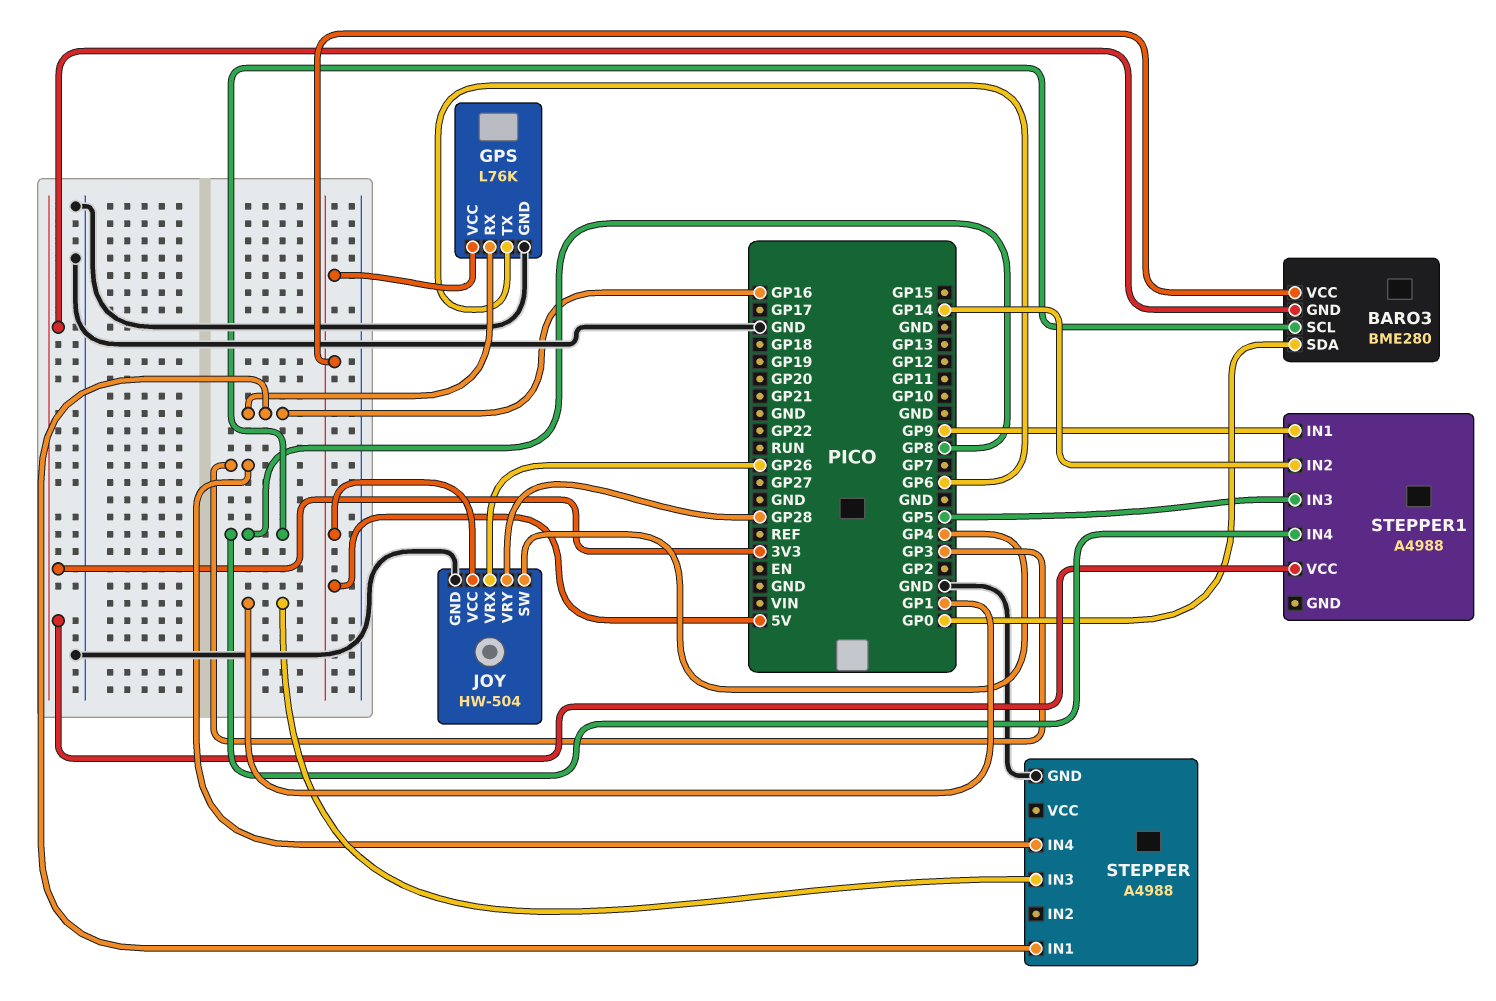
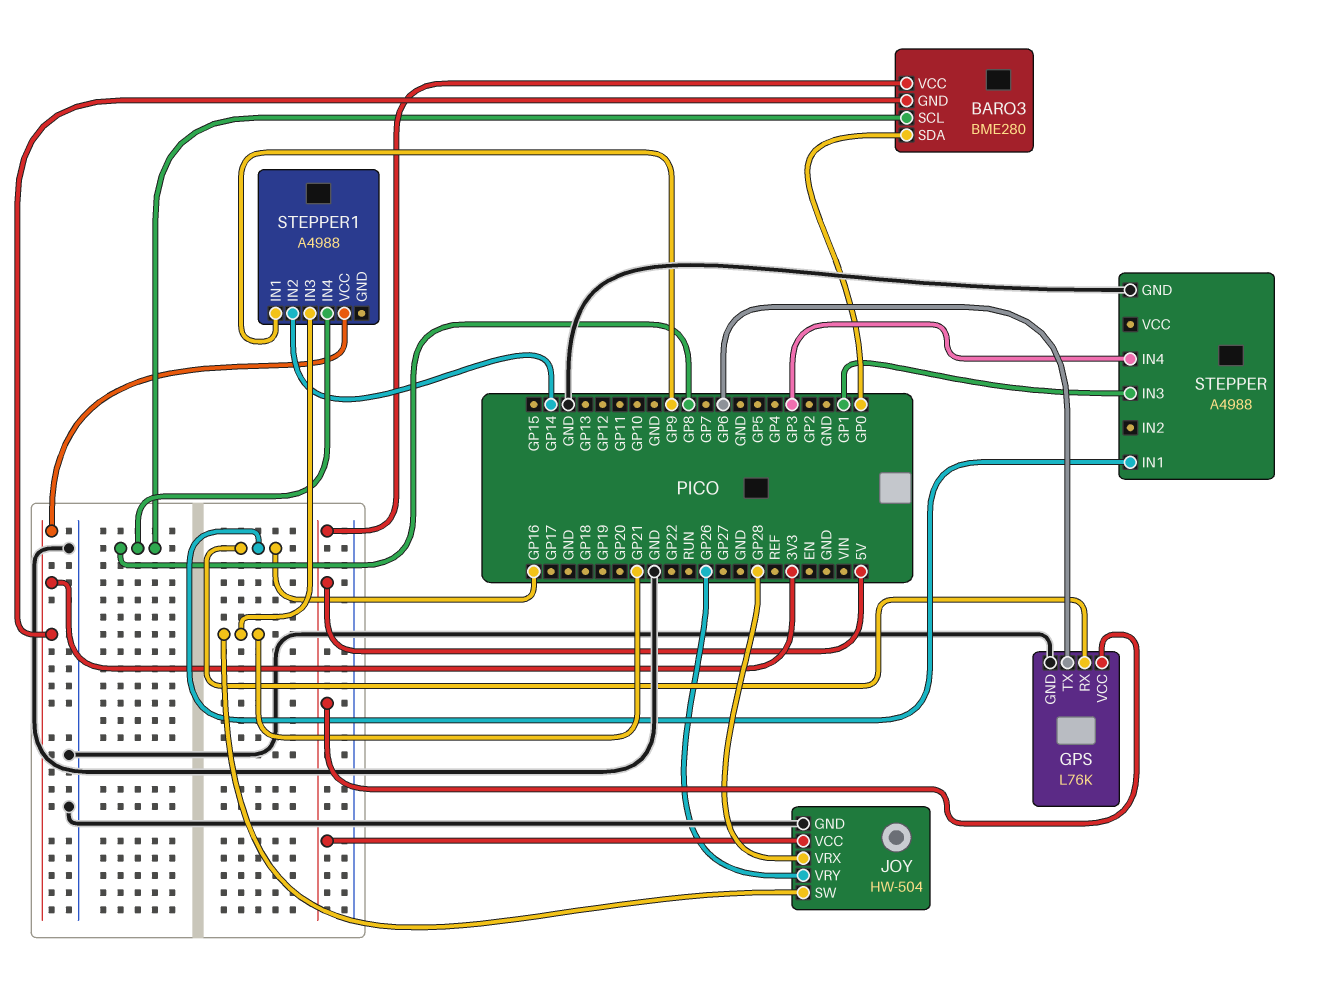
JOY pin SW: GP4 -> GP21
JOY pin VRX: GP26 -> GP28
JOY pin VRY: GP28 -> GP26
STEPPER1 pin IN3: GP5 -> GP21

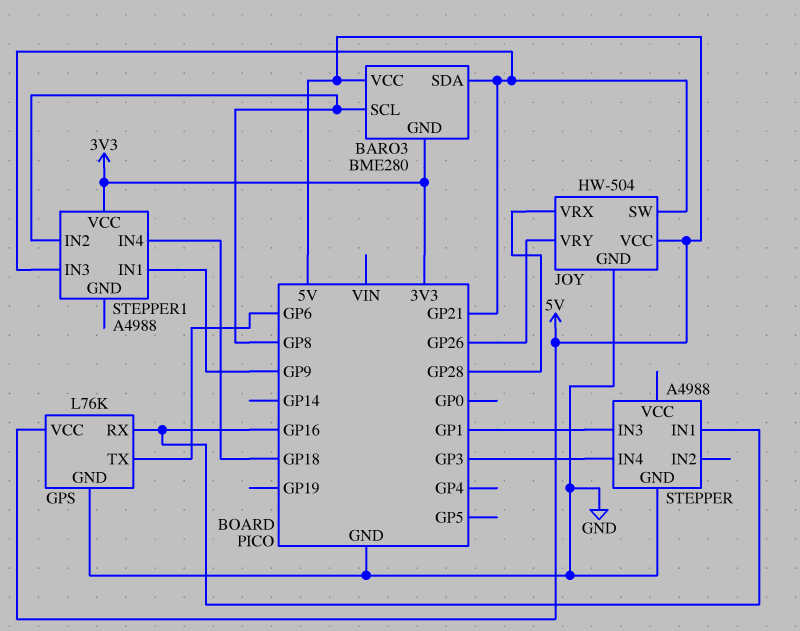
BARO3 pin SDA: GP0 -> GP21
STEPPER1 pin IN2: GP14 -> GP8
STEPPER1 pin IN4: GP8 -> GP18

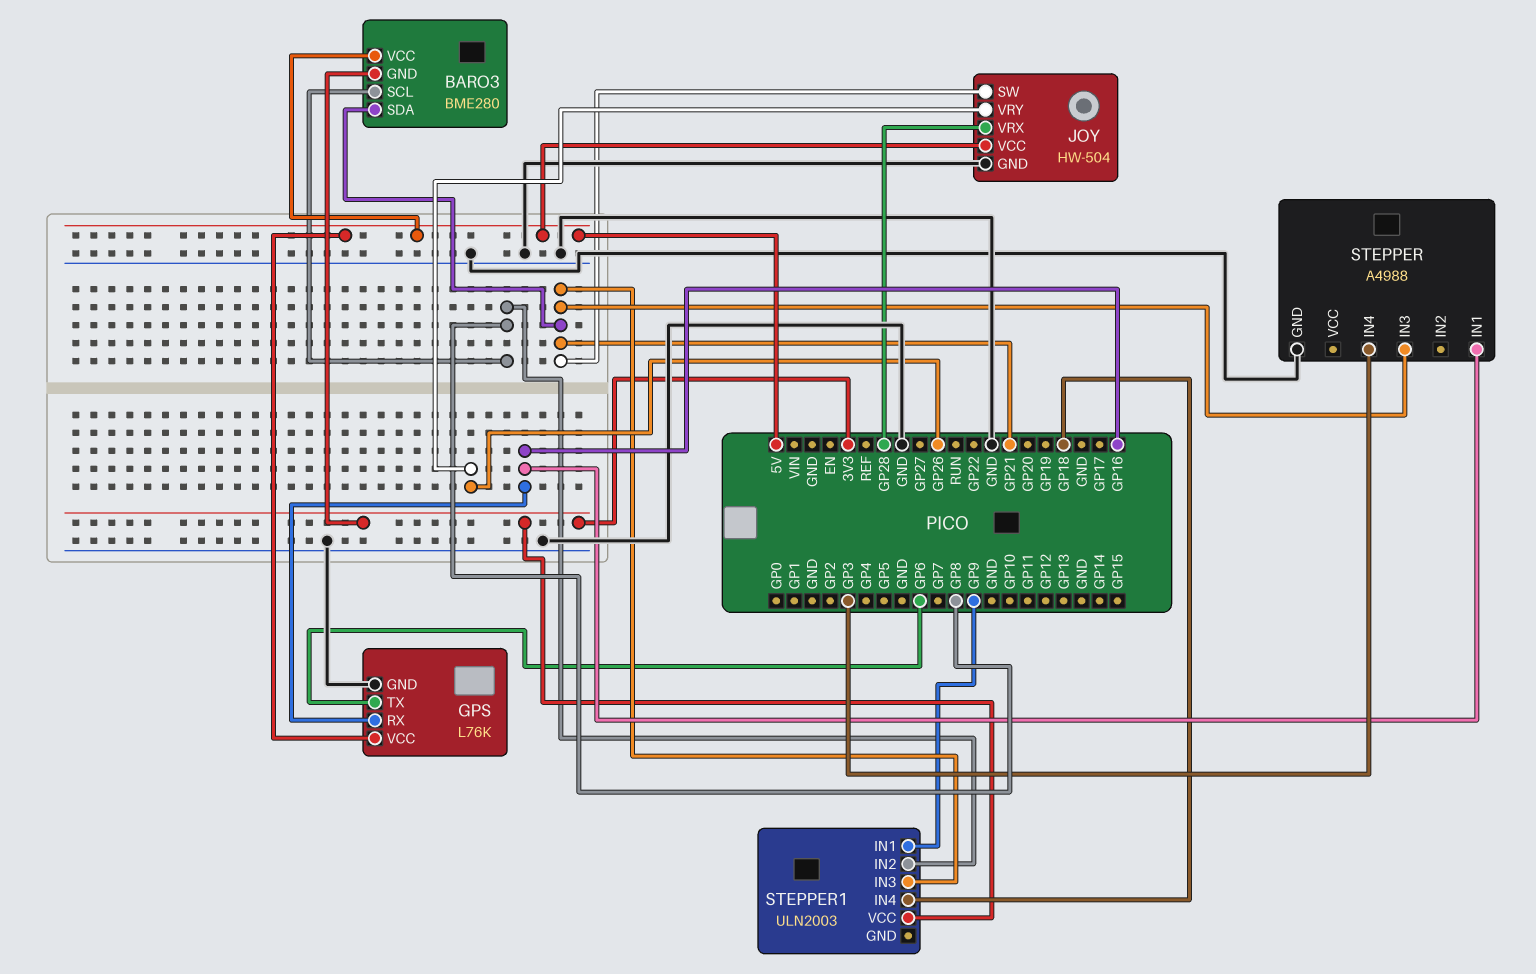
STEPPER pin IN3: GP1 -> GP21
STEPPER1: A4988 -> ULN2003

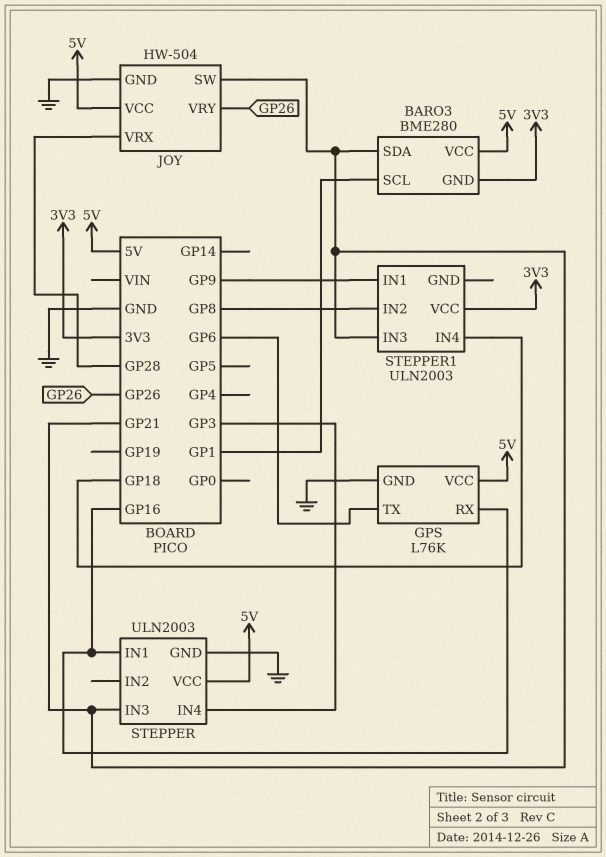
BARO3 pin SCL: GP8 -> GP1
STEPPER: A4988 -> ULN2003
STEPPER pin VCC: none -> 5V

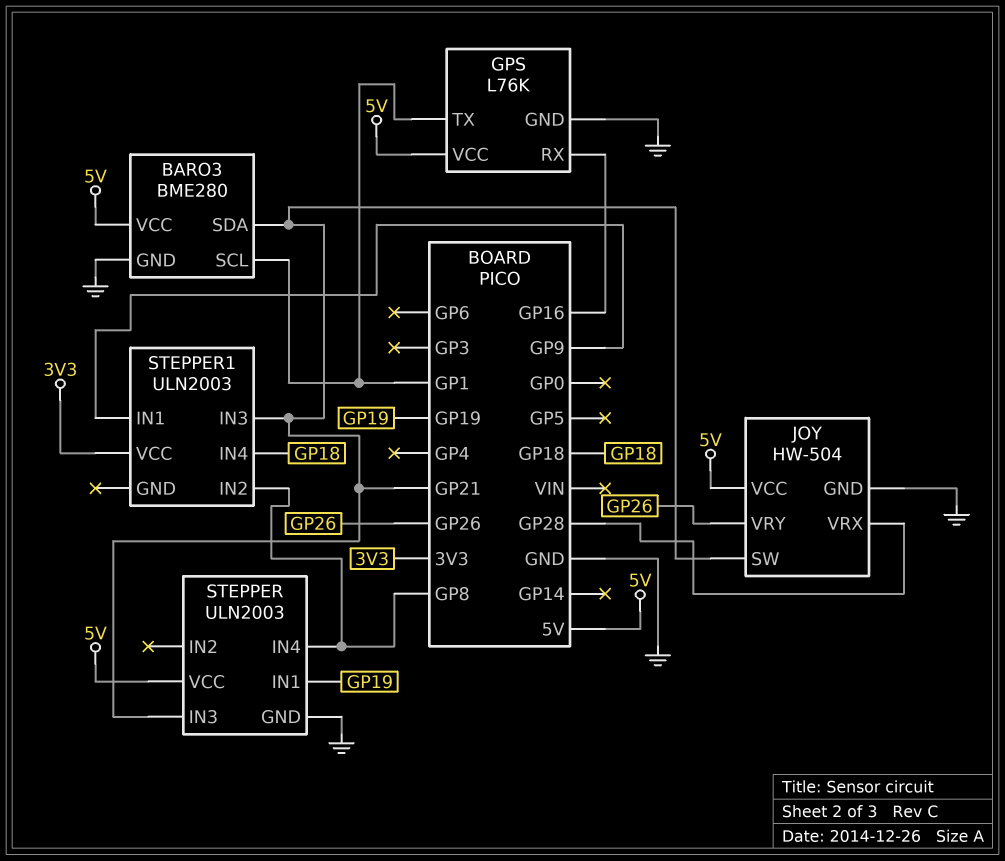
BARO3 pin GND: 3V3 -> GND
GPS pin TX: GP6 -> GP1
STEPPER pin IN1: GP16 -> GP19
STEPPER pin IN4: GP3 -> GP8

